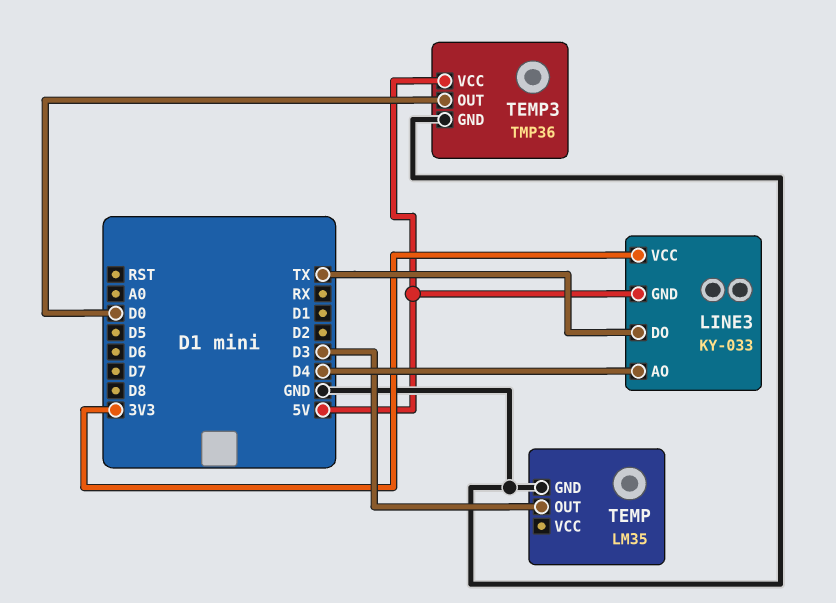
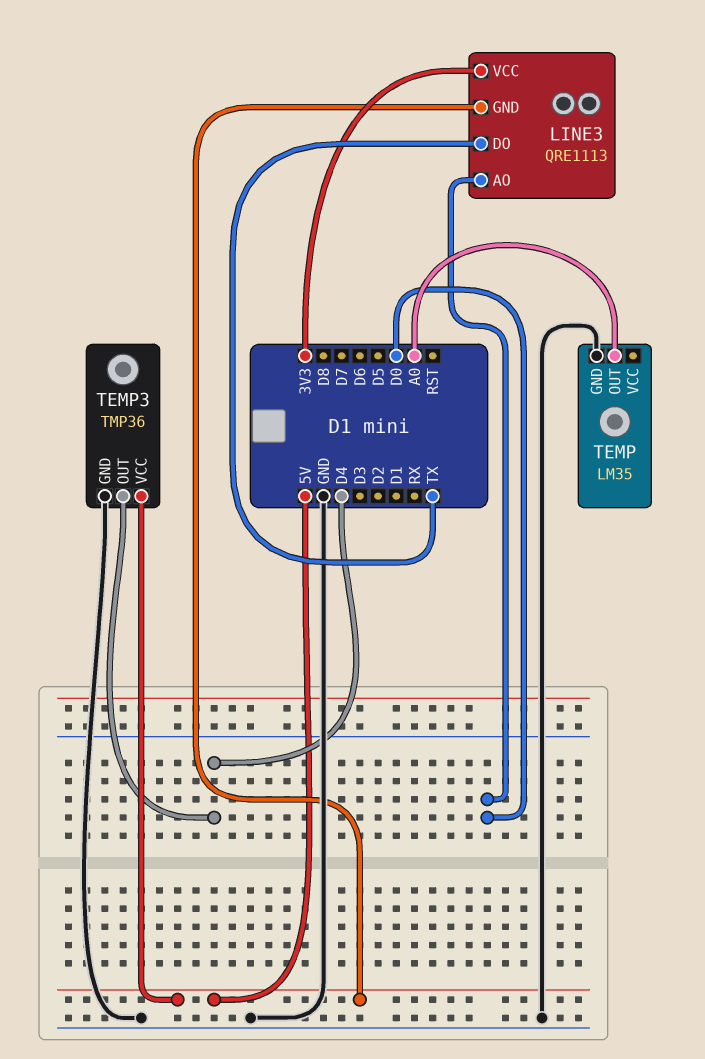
LINE3: KY-033 -> QRE1113
LINE3 pin AO: D4 -> D0
TEMP pin OUT: D3 -> A0
TEMP3 pin OUT: D0 -> D4

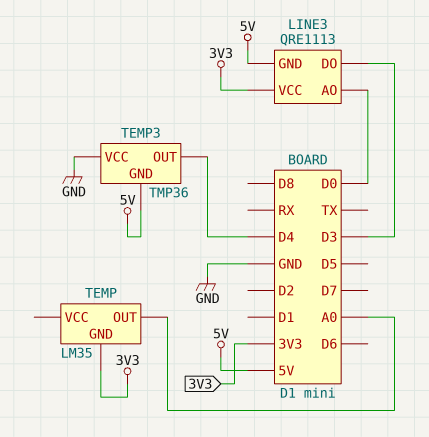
LINE3 pin DO: TX -> D3
TEMP pin GND: GND -> 3V3
TEMP3 pin GND: GND -> 5V
TEMP3 pin VCC: 5V -> GND

